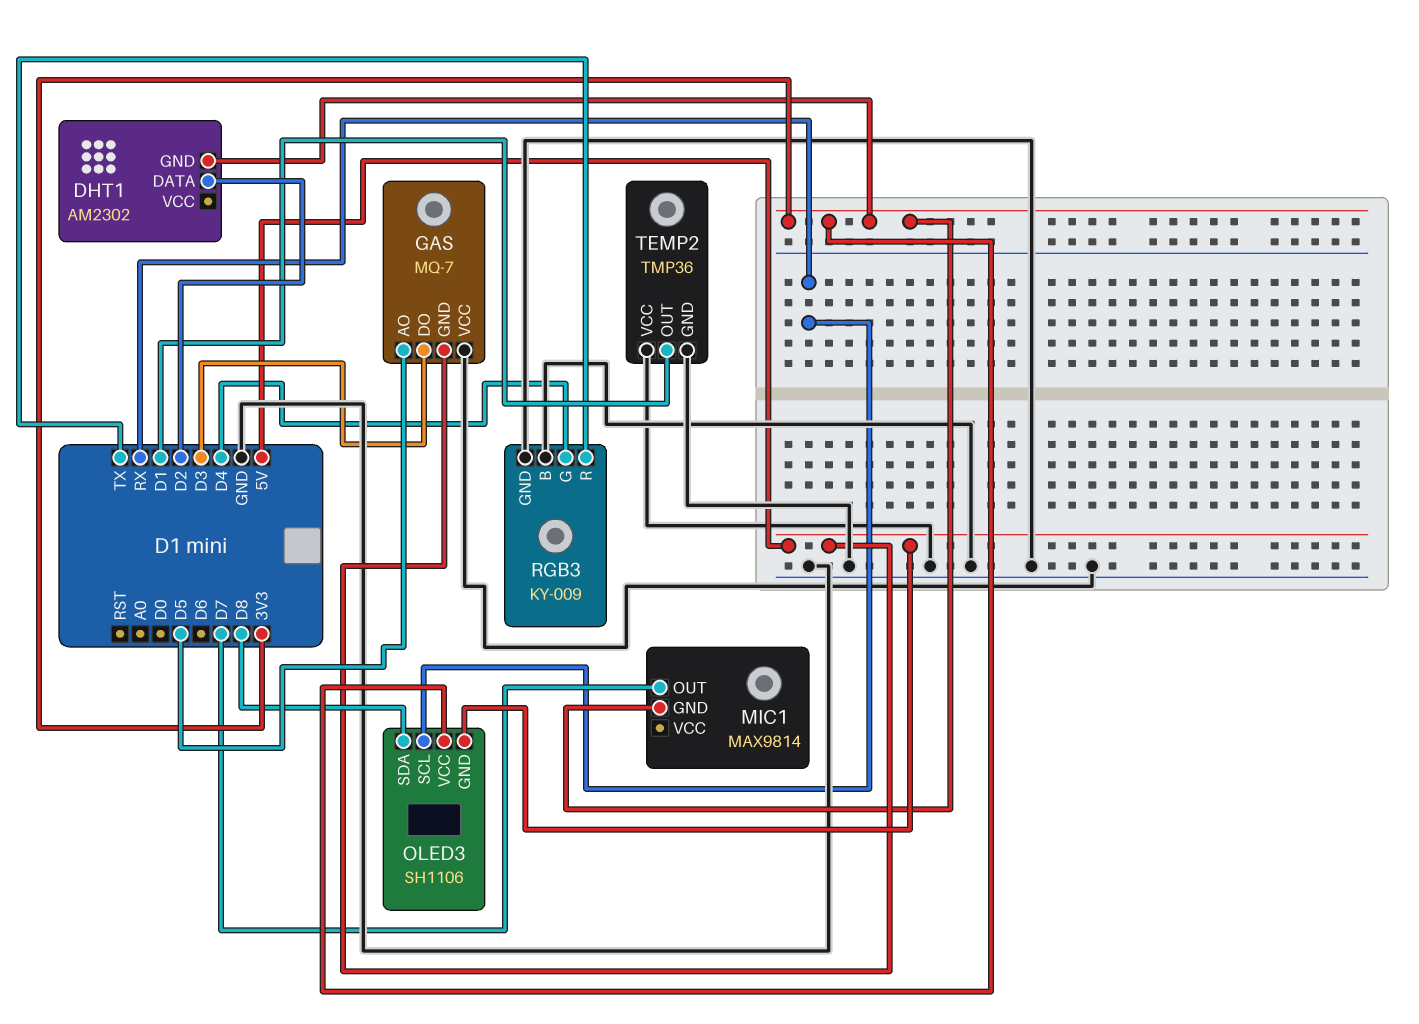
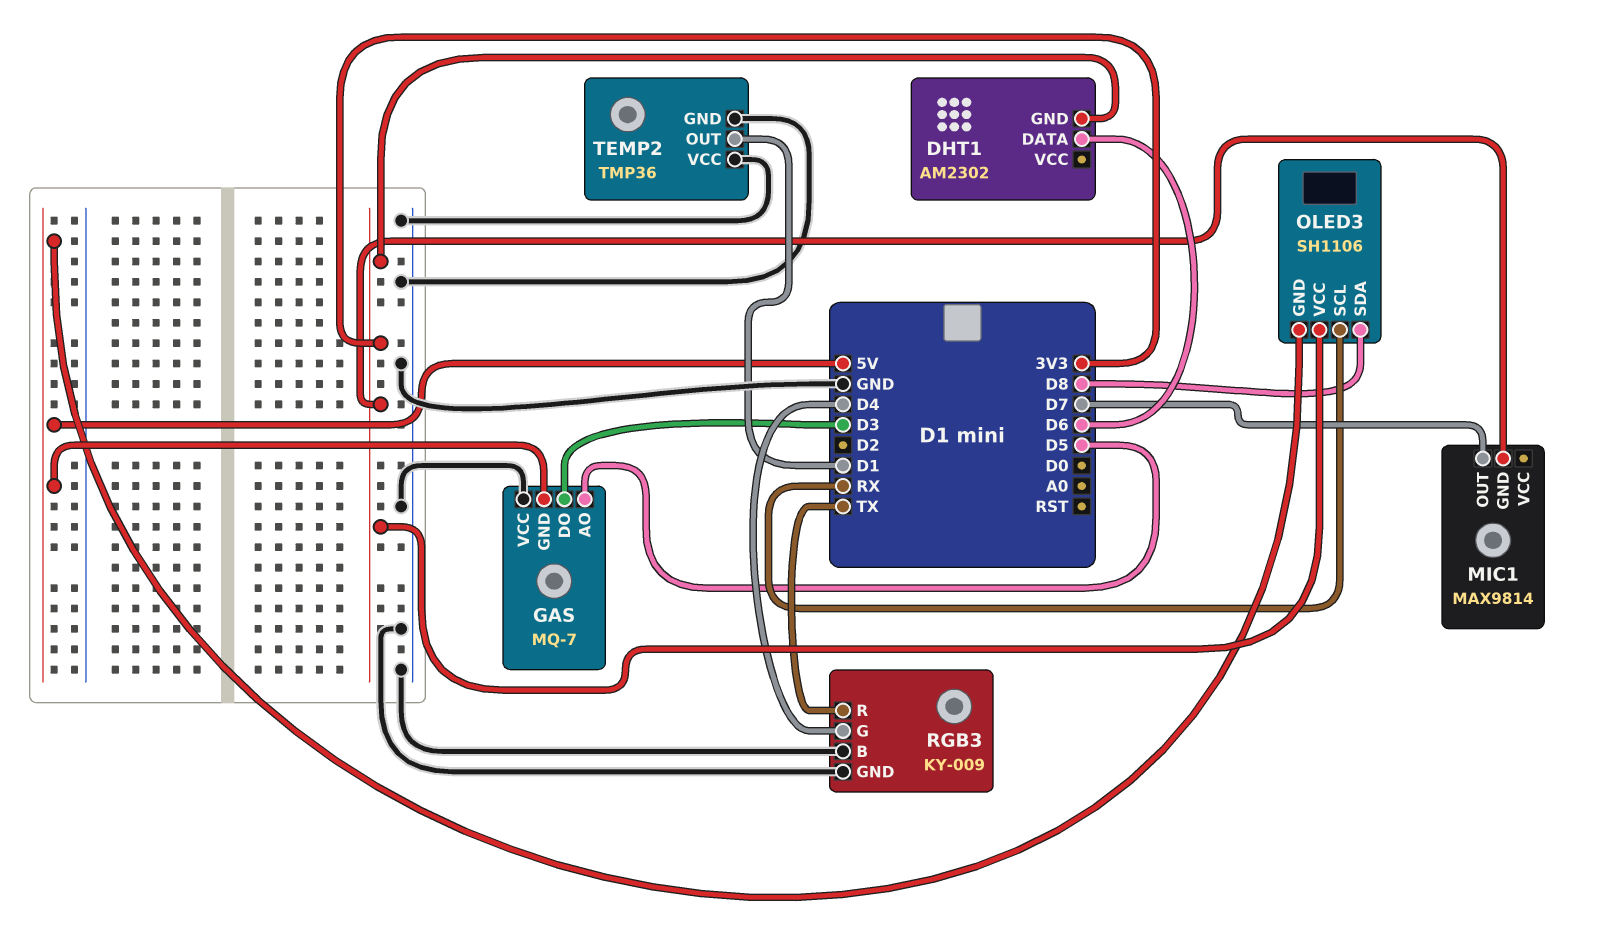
DHT1 pin DATA: D2 -> D6

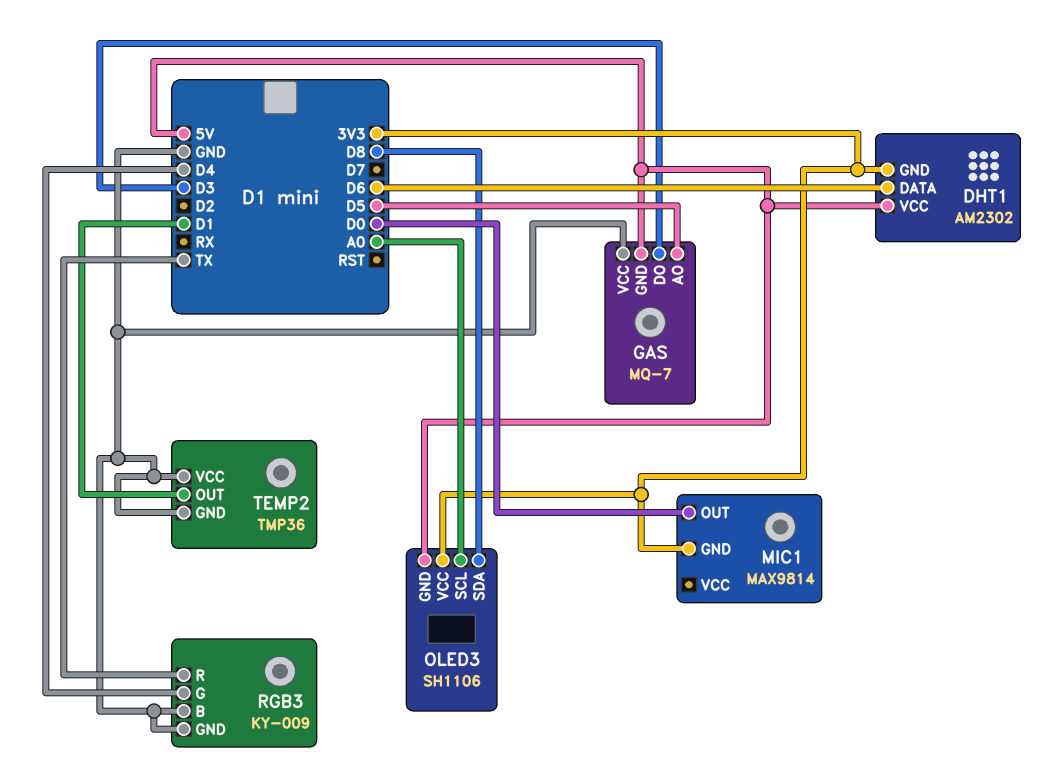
DHT1 pin VCC: none -> 5V
MIC1 pin OUT: D7 -> D0
OLED3 pin SCL: RX -> A0

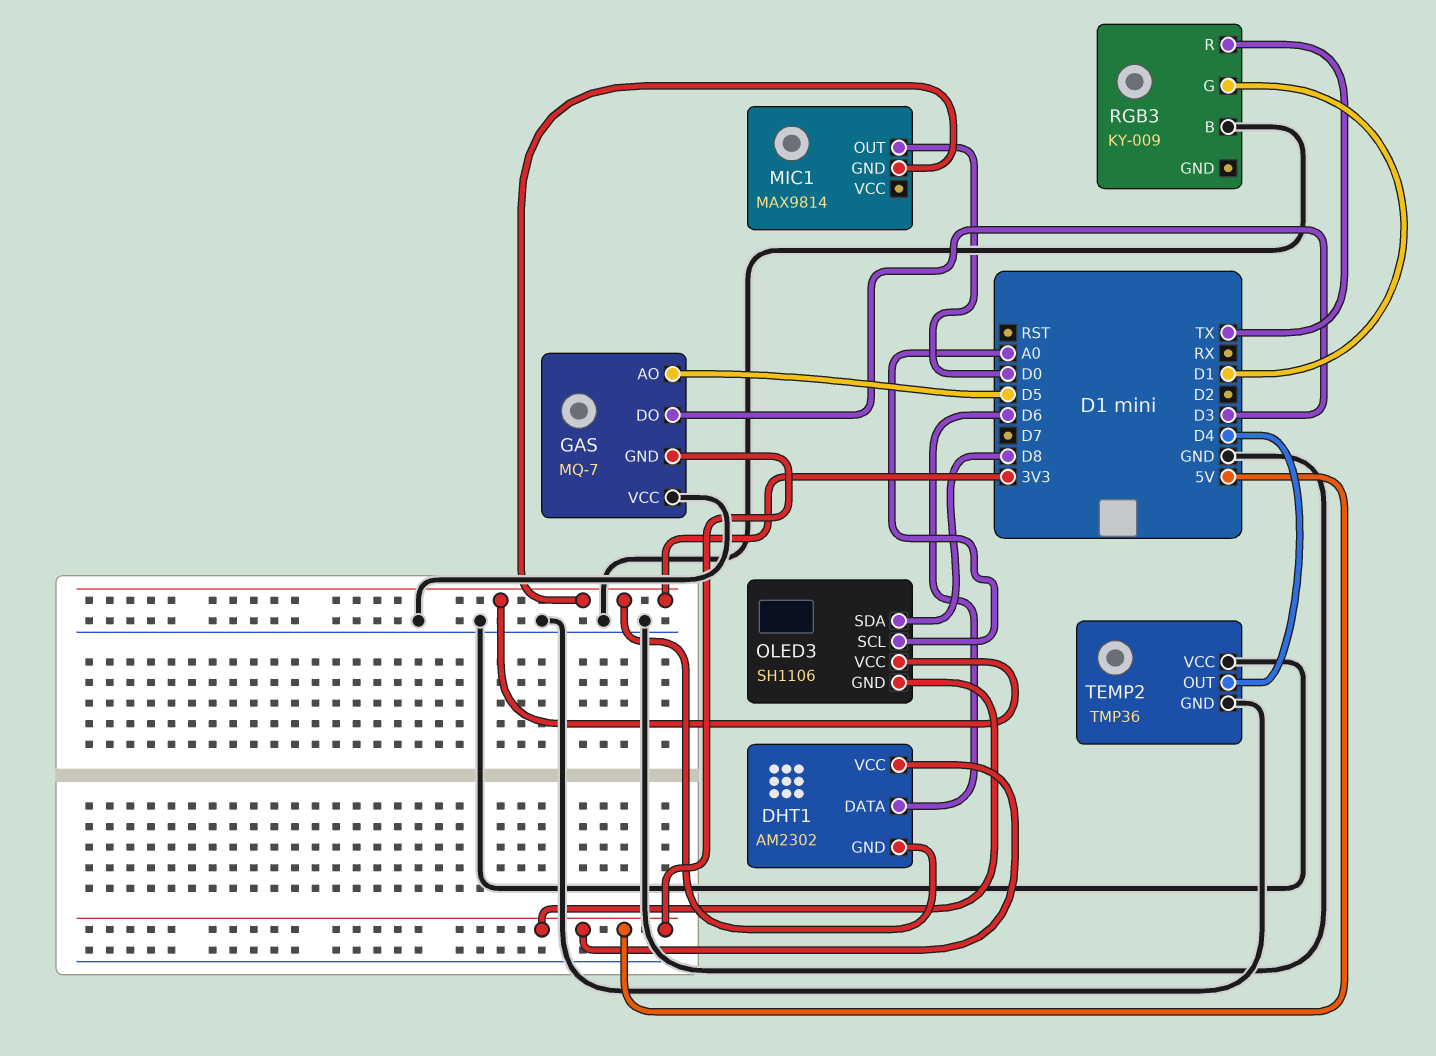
RGB3 pin G: D4 -> D1
RGB3 pin GND: GND -> none
TEMP2 pin OUT: D1 -> D4

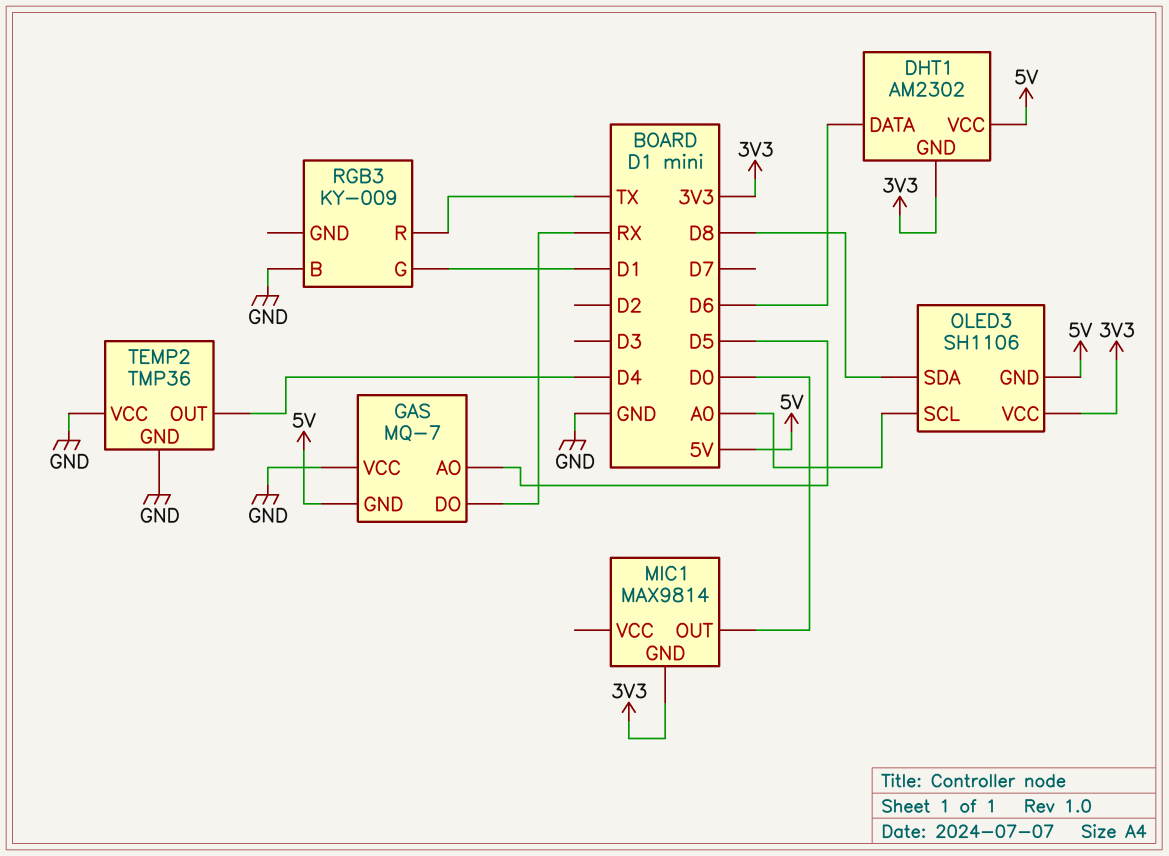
GAS pin DO: D3 -> RX

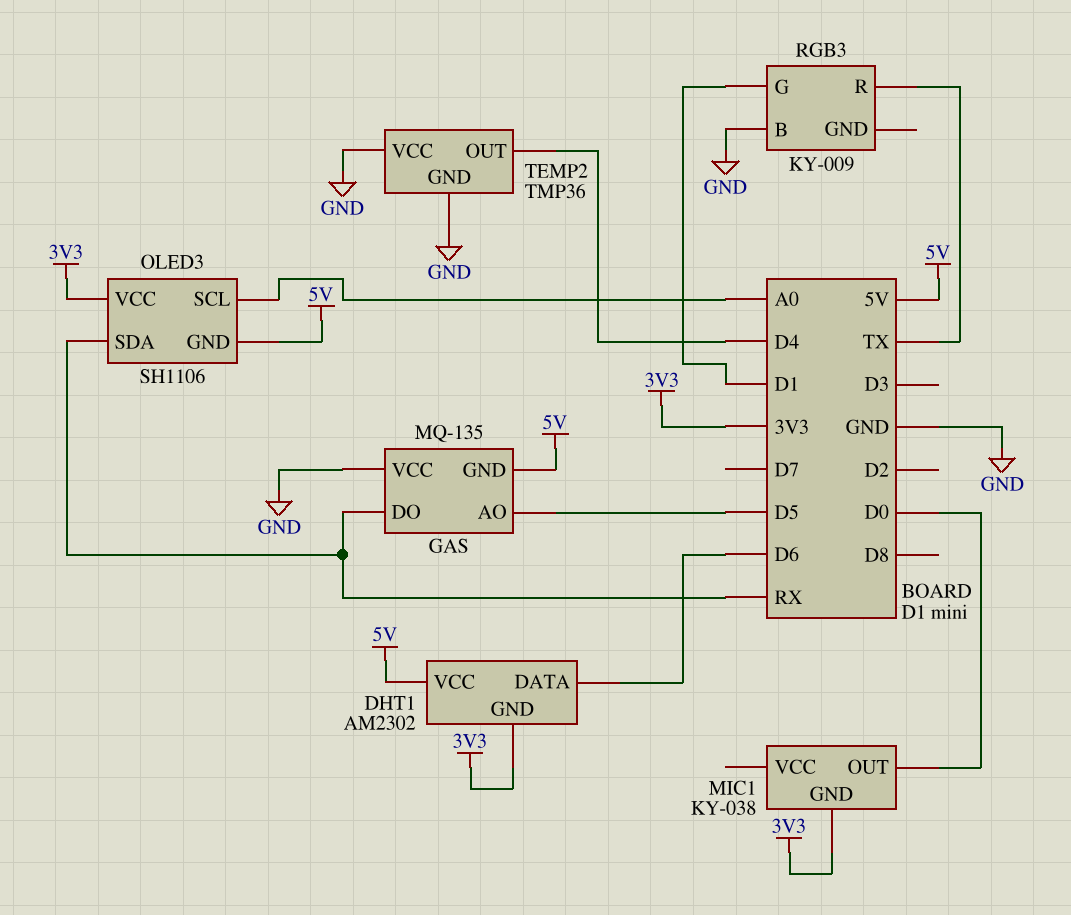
GAS: MQ-7 -> MQ-135
MIC1: MAX9814 -> KY-038
OLED3 pin SDA: D8 -> RX

